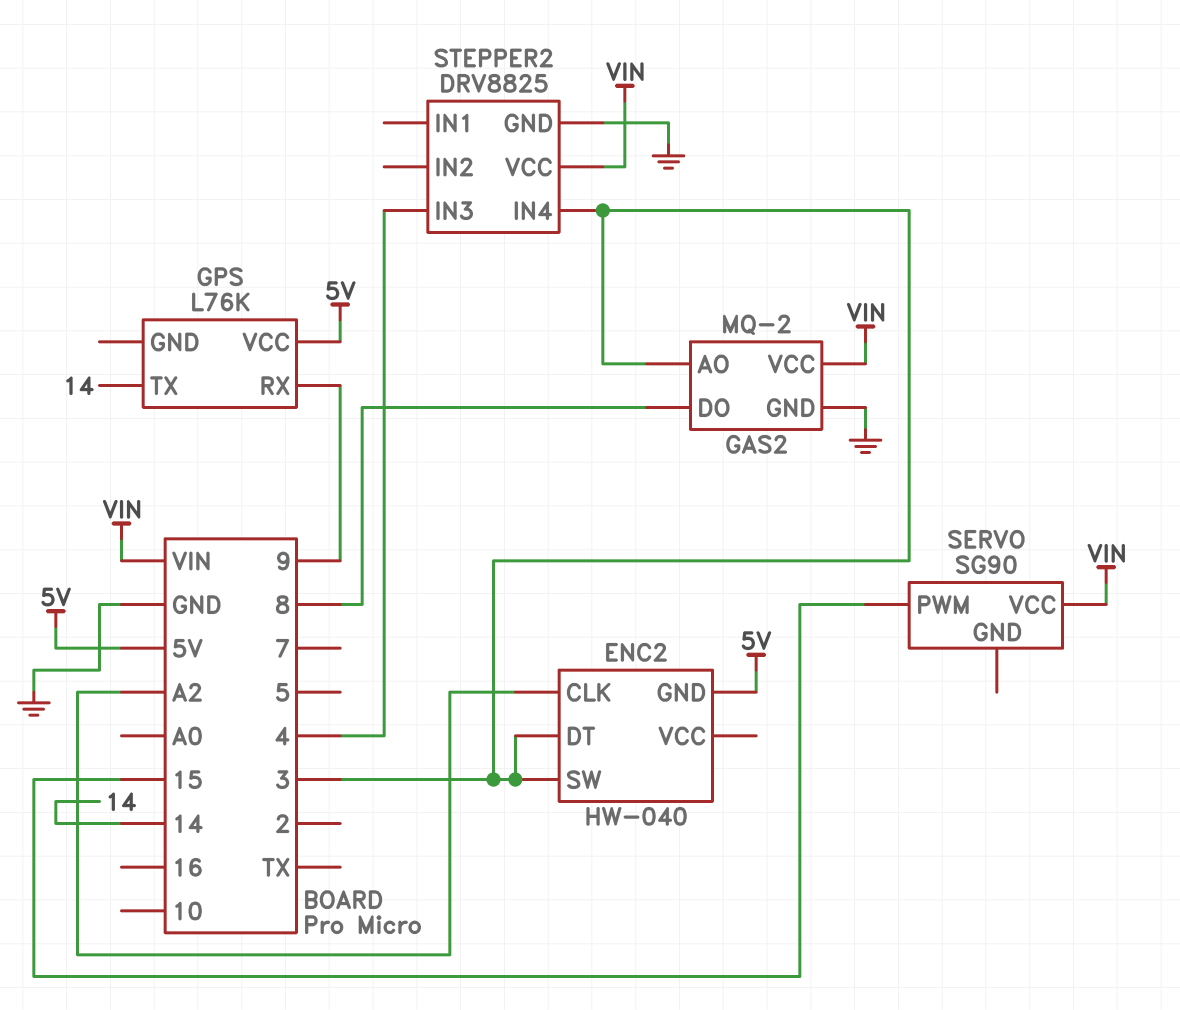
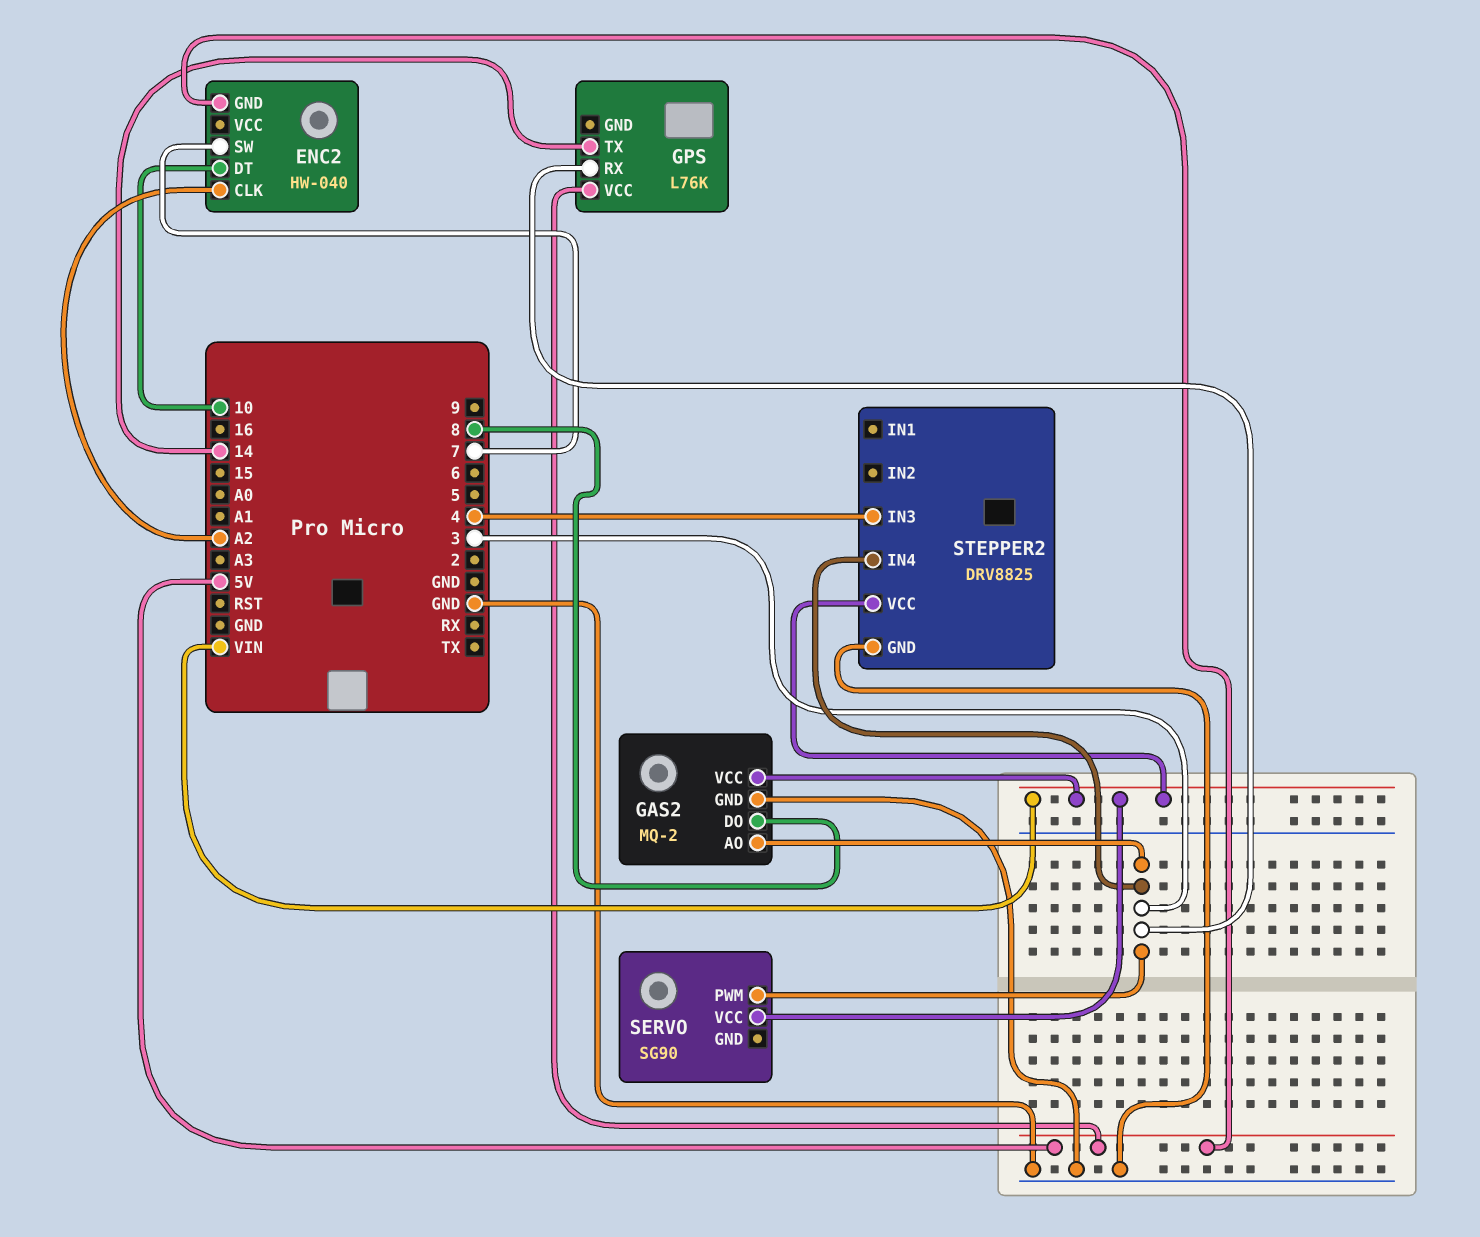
ENC2 pin DT: 3 -> 10
ENC2 pin SW: 3 -> 7
GPS pin RX: 9 -> 3
SERVO pin PWM: 15 -> 3

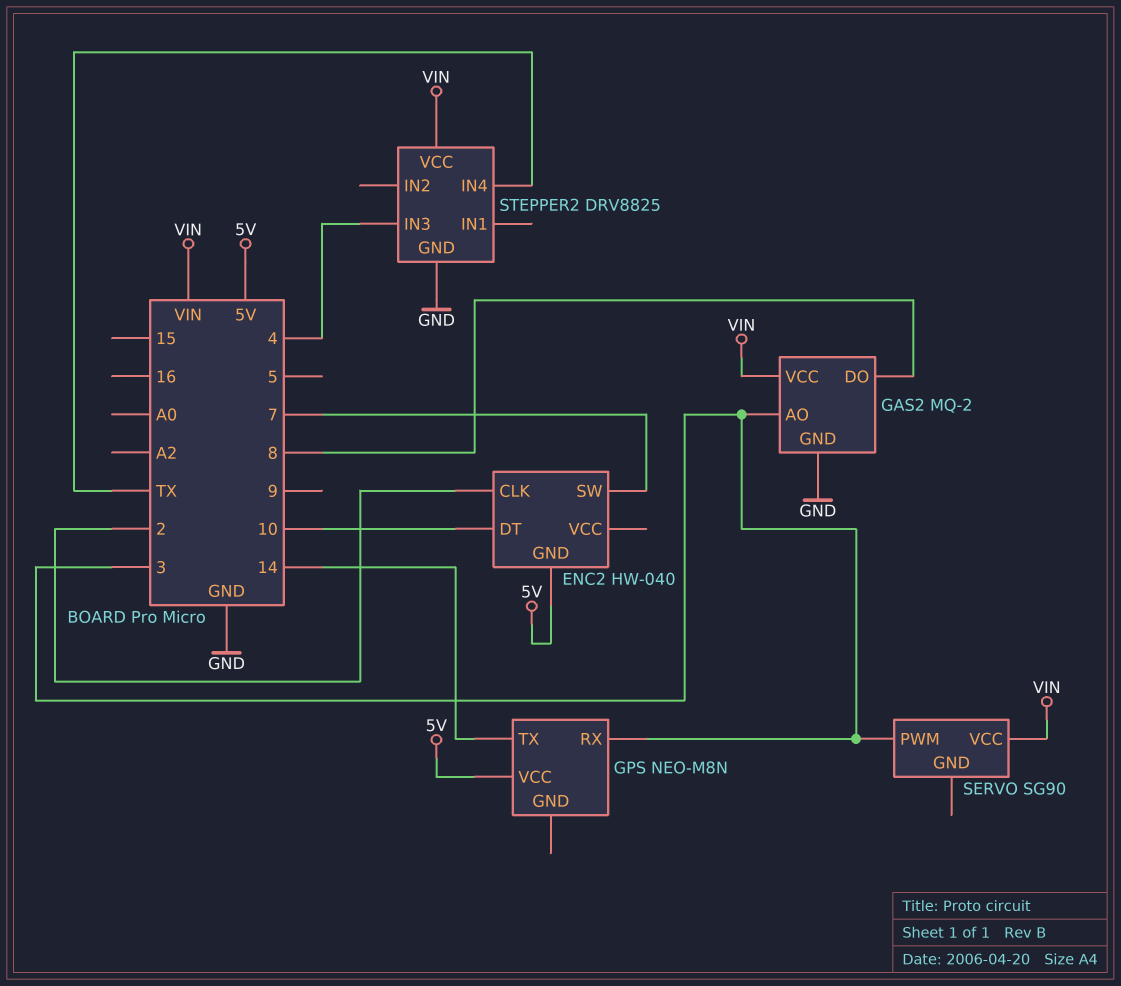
ENC2 pin CLK: A2 -> 2
GPS: L76K -> NEO-M8N
STEPPER2 pin IN4: 3 -> TX

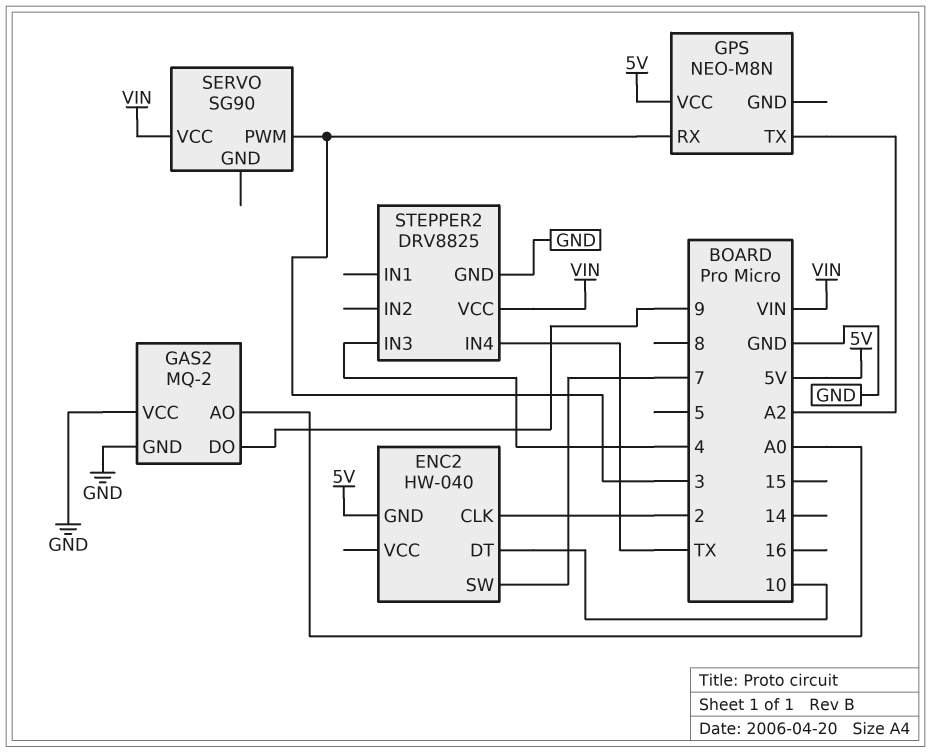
GAS2 pin AO: 3 -> A0
GAS2 pin DO: 8 -> 9
GAS2 pin VCC: VIN -> GND
GPS pin TX: 14 -> A2

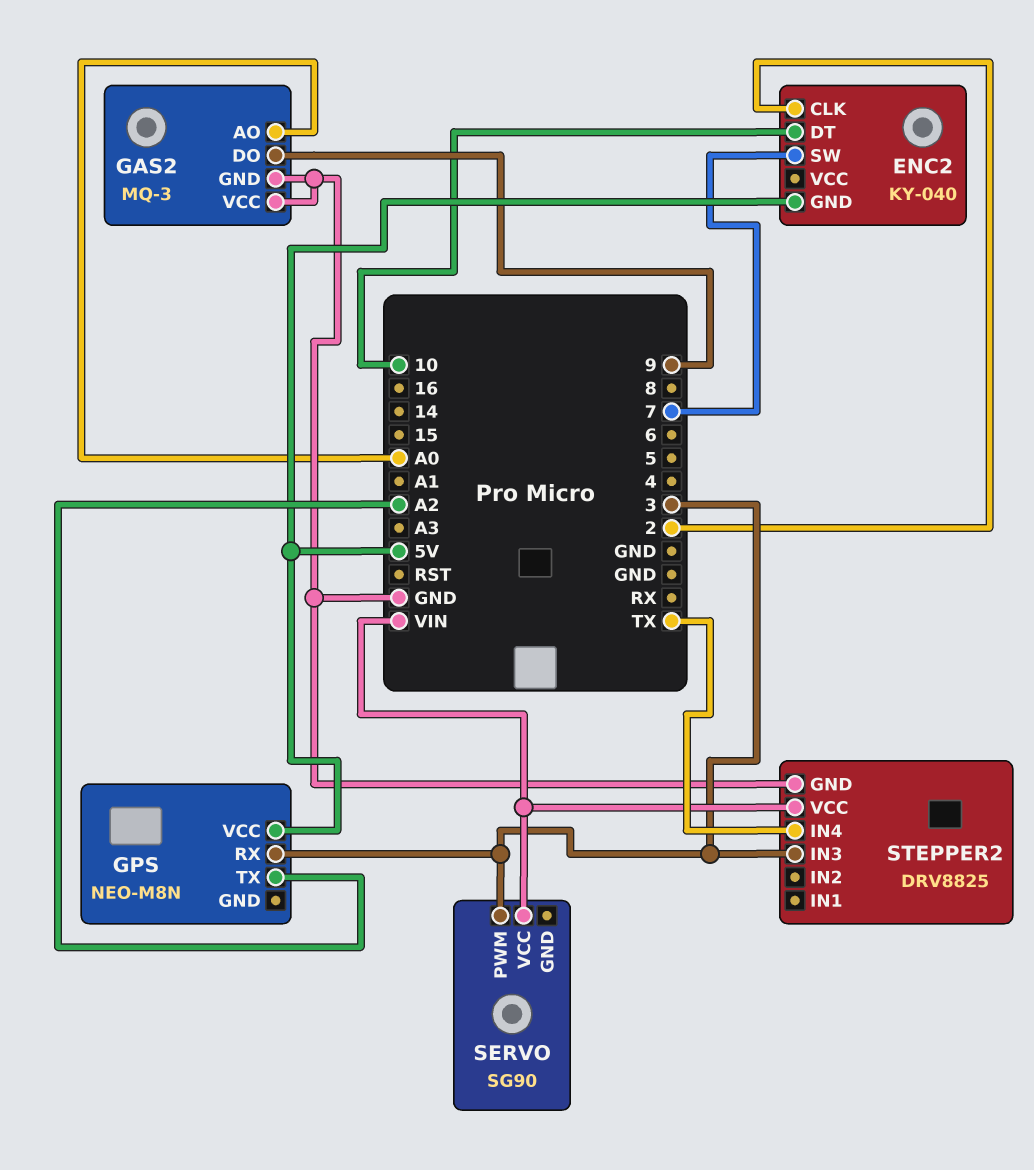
ENC2: HW-040 -> KY-040
GAS2: MQ-2 -> MQ-3
STEPPER2 pin IN3: 4 -> 3

